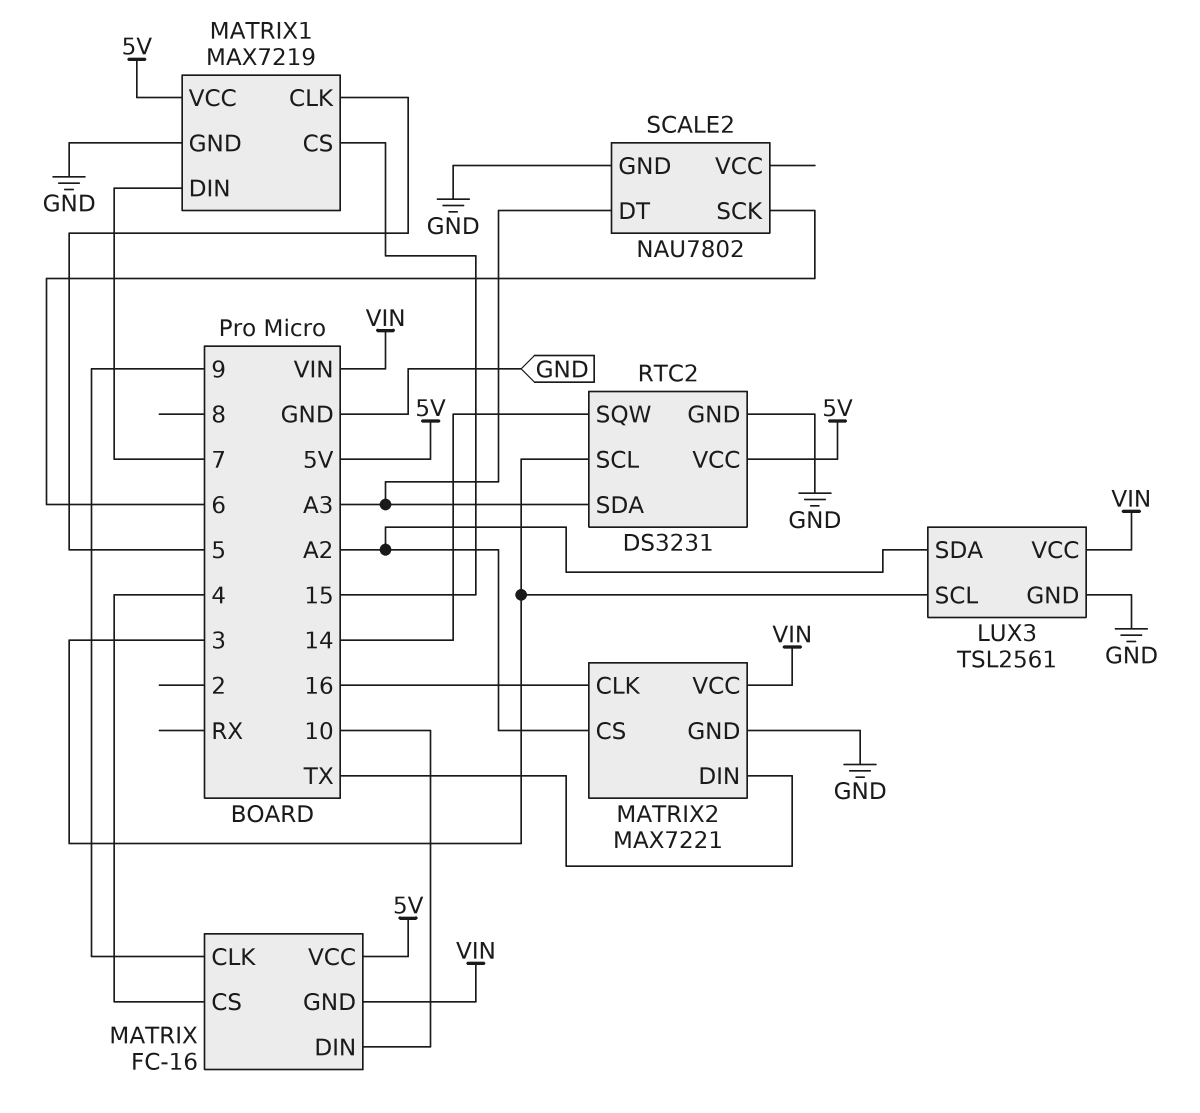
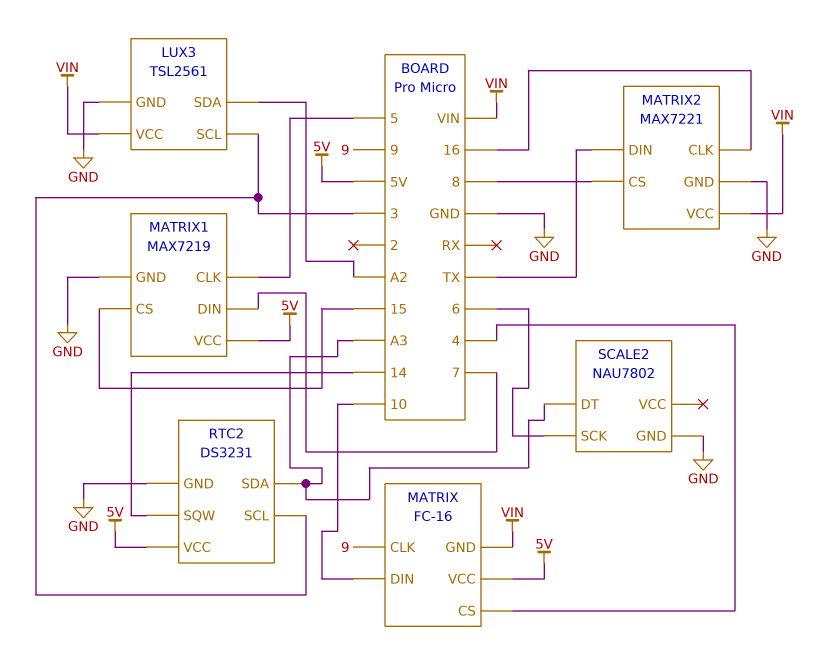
MATRIX2 pin CS: A2 -> 8

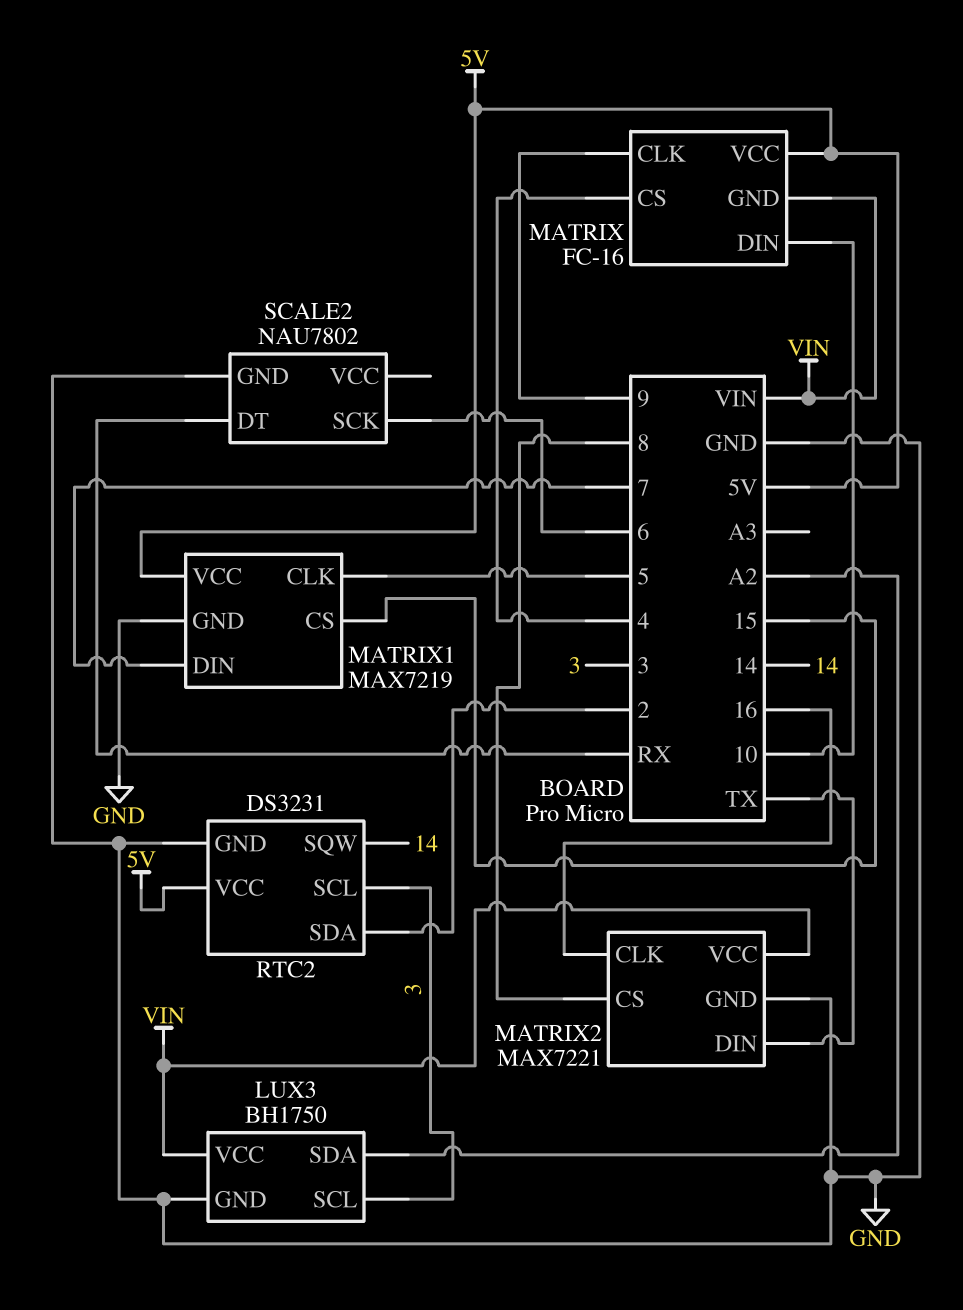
LUX3: TSL2561 -> BH1750
RTC2 pin SDA: A3 -> 2
SCALE2 pin DT: A3 -> RX

